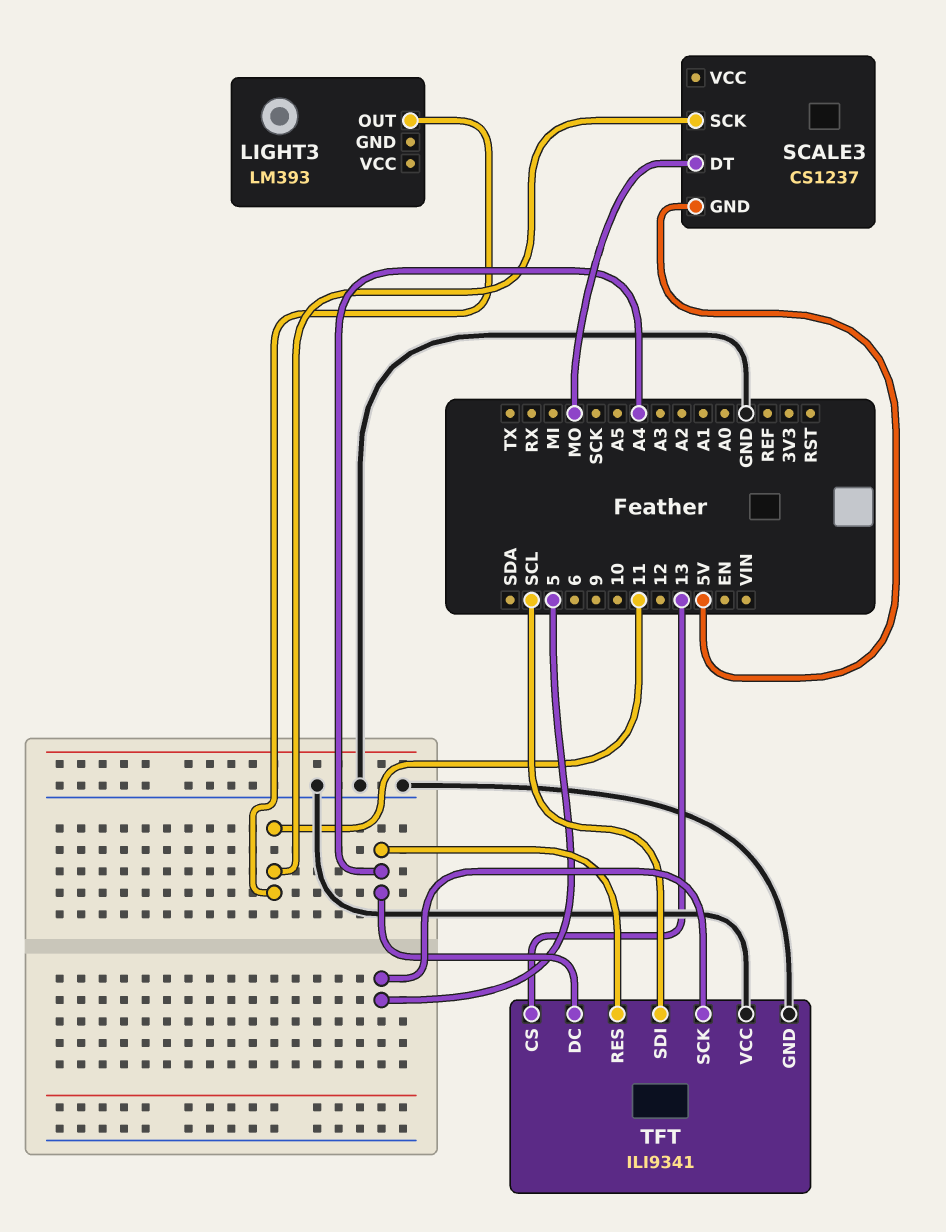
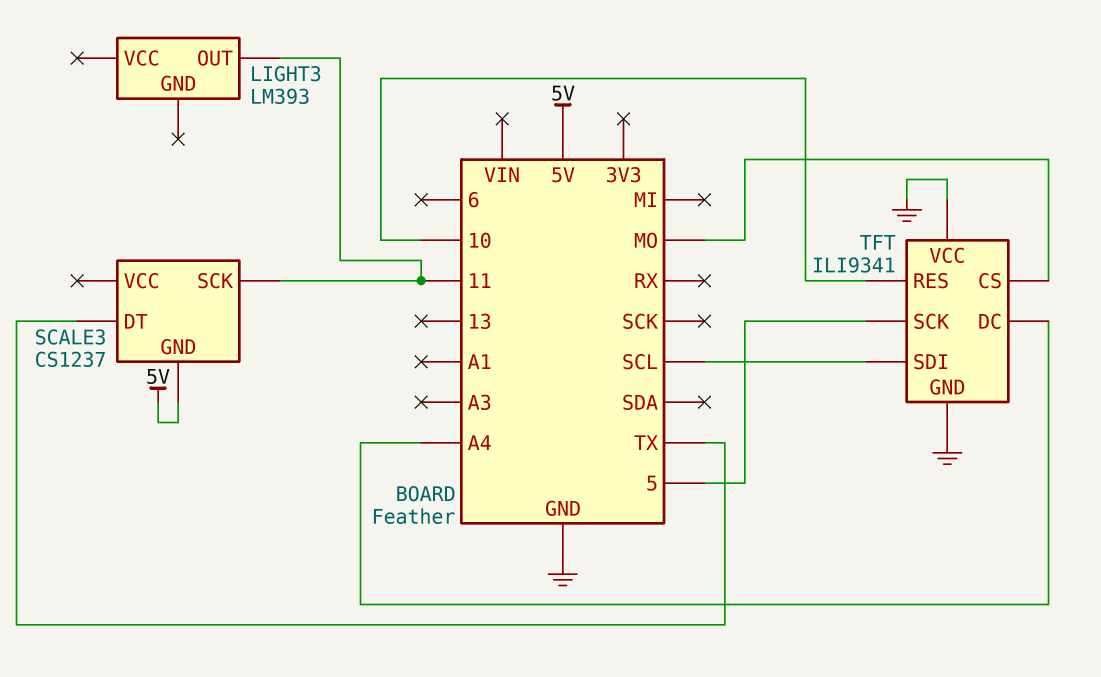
SCALE3 pin DT: MO -> TX
TFT pin CS: 13 -> MO
TFT pin RES: A4 -> 10

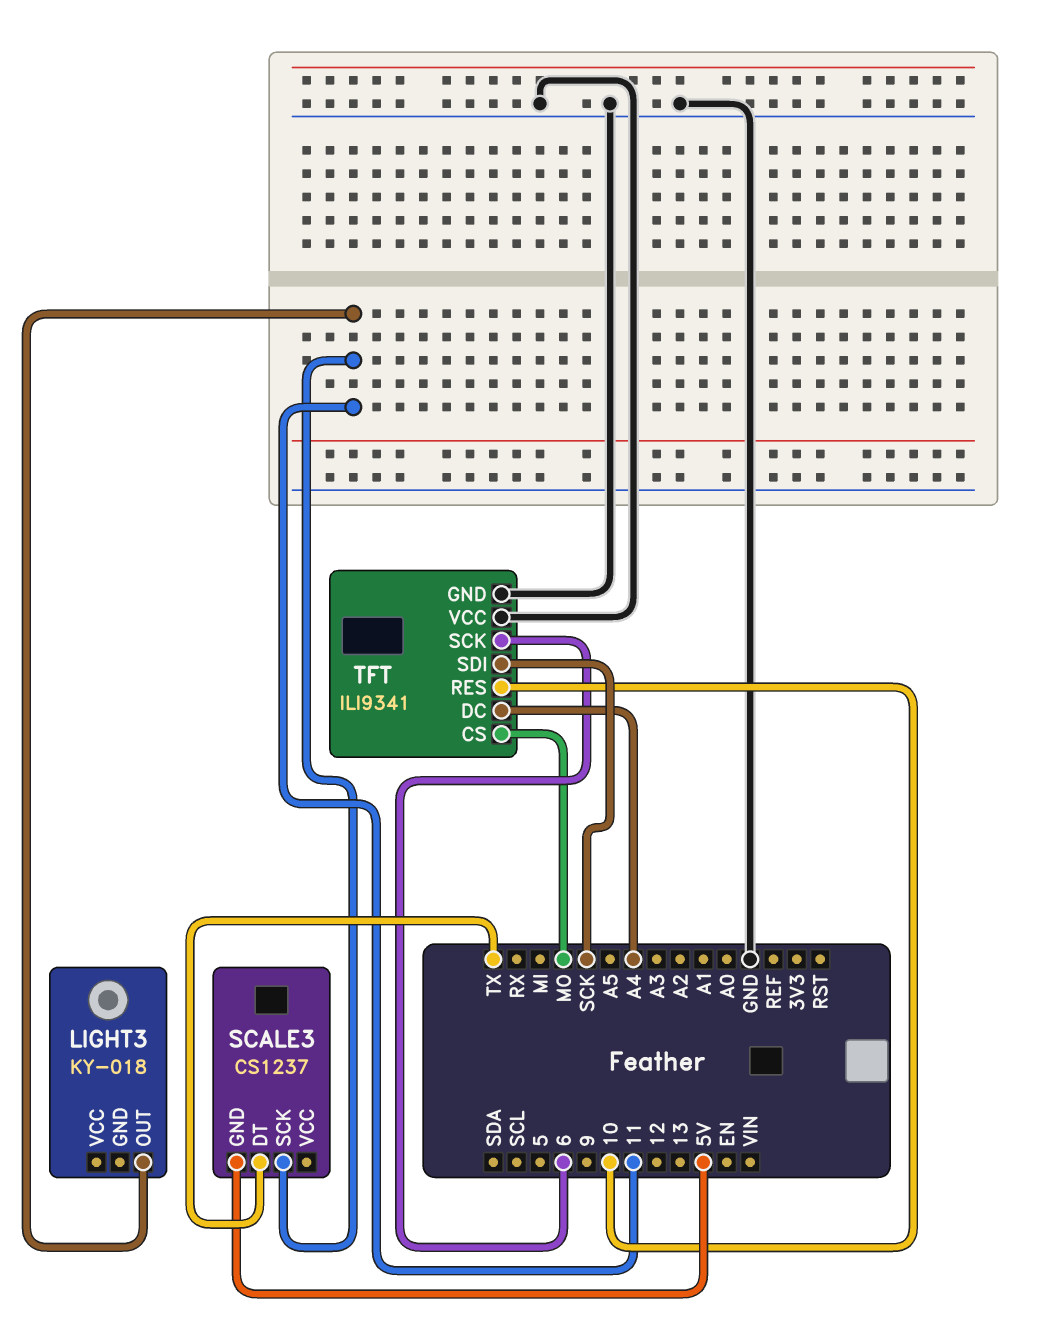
LIGHT3: LM393 -> KY-018
TFT pin SCK: 5 -> 6
TFT pin SDI: SCL -> SCK

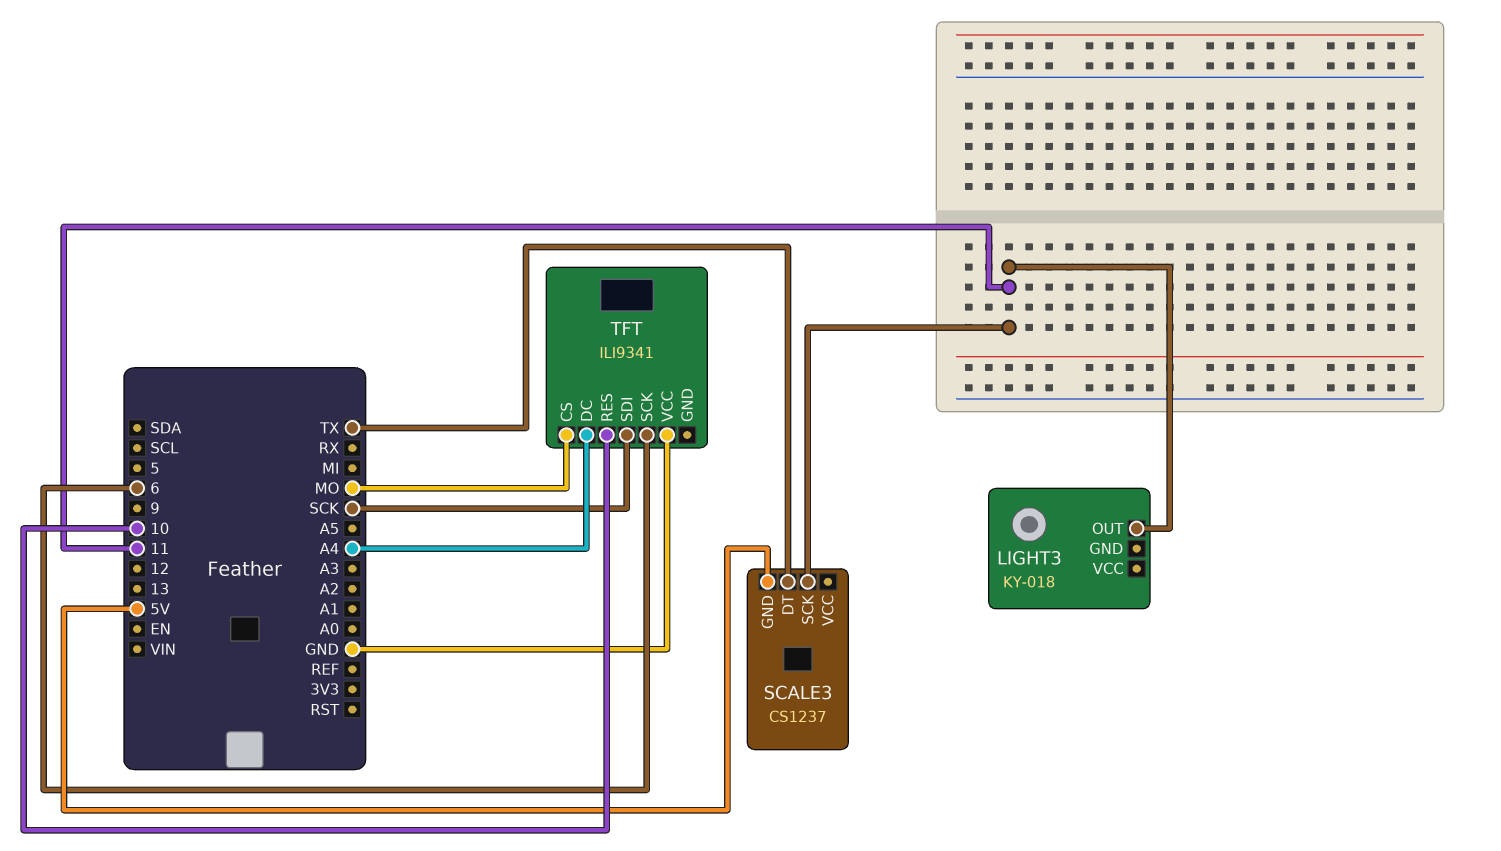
TFT pin GND: GND -> none

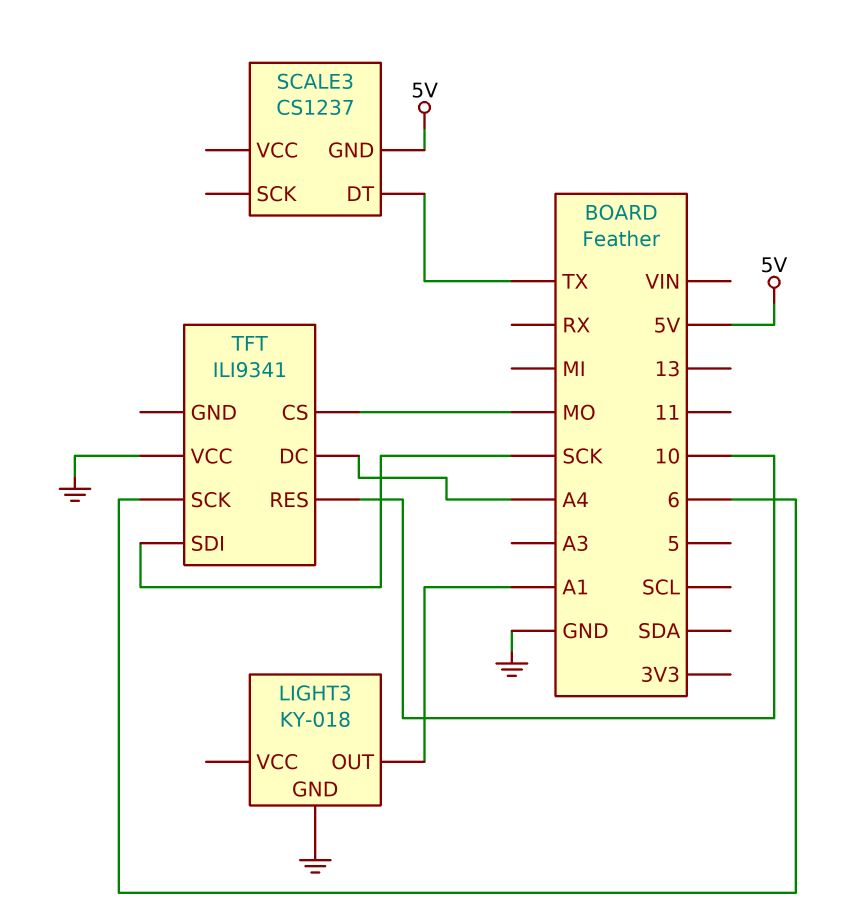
LIGHT3 pin GND: none -> GND
LIGHT3 pin OUT: 11 -> A1
SCALE3 pin SCK: 11 -> none

